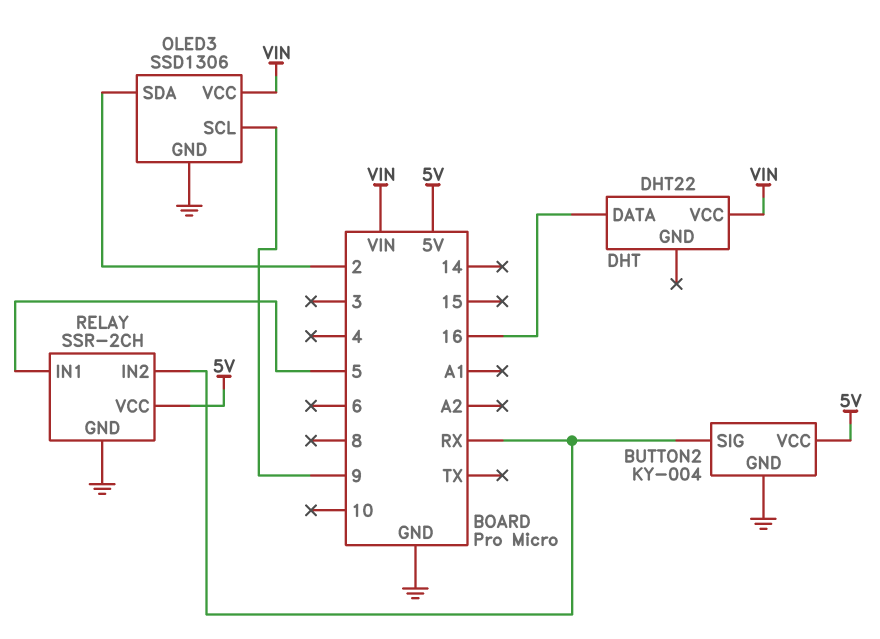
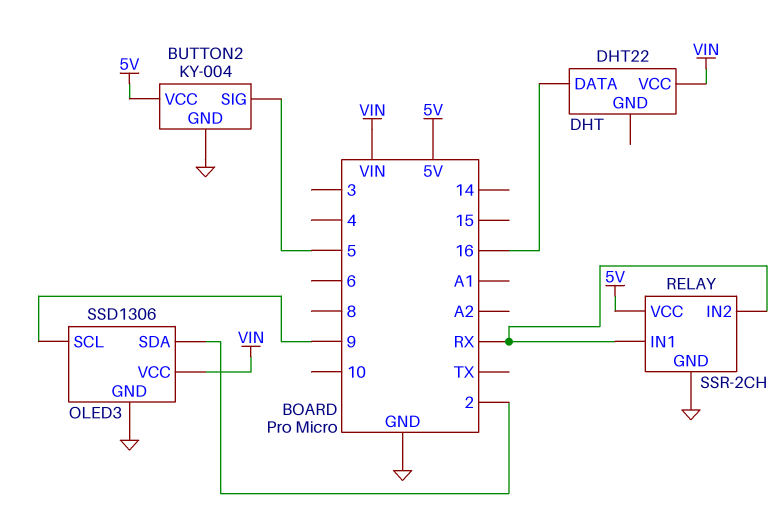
BUTTON2 pin SIG: RX -> 5
RELAY pin IN1: 5 -> RX

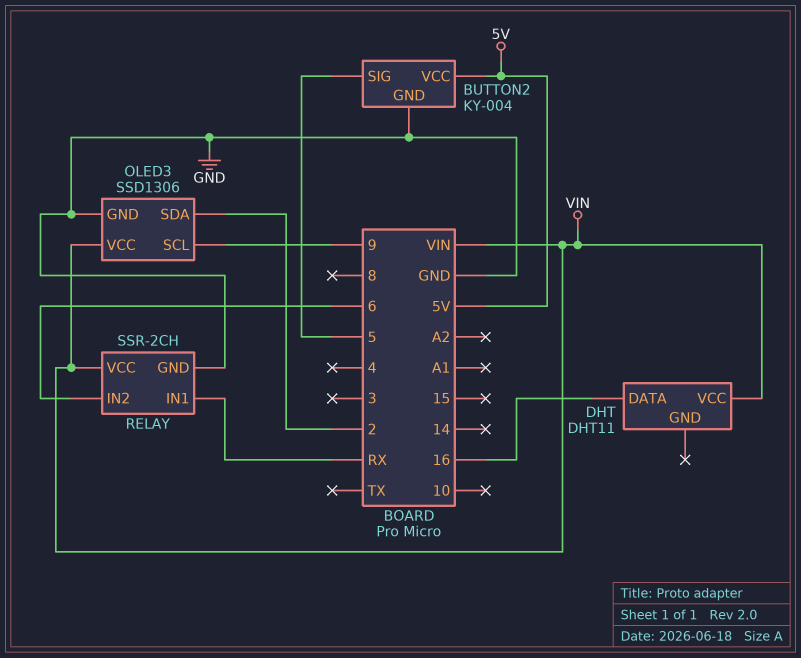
DHT: DHT22 -> DHT11
RELAY pin IN2: RX -> 6
RELAY pin VCC: 5V -> VIN

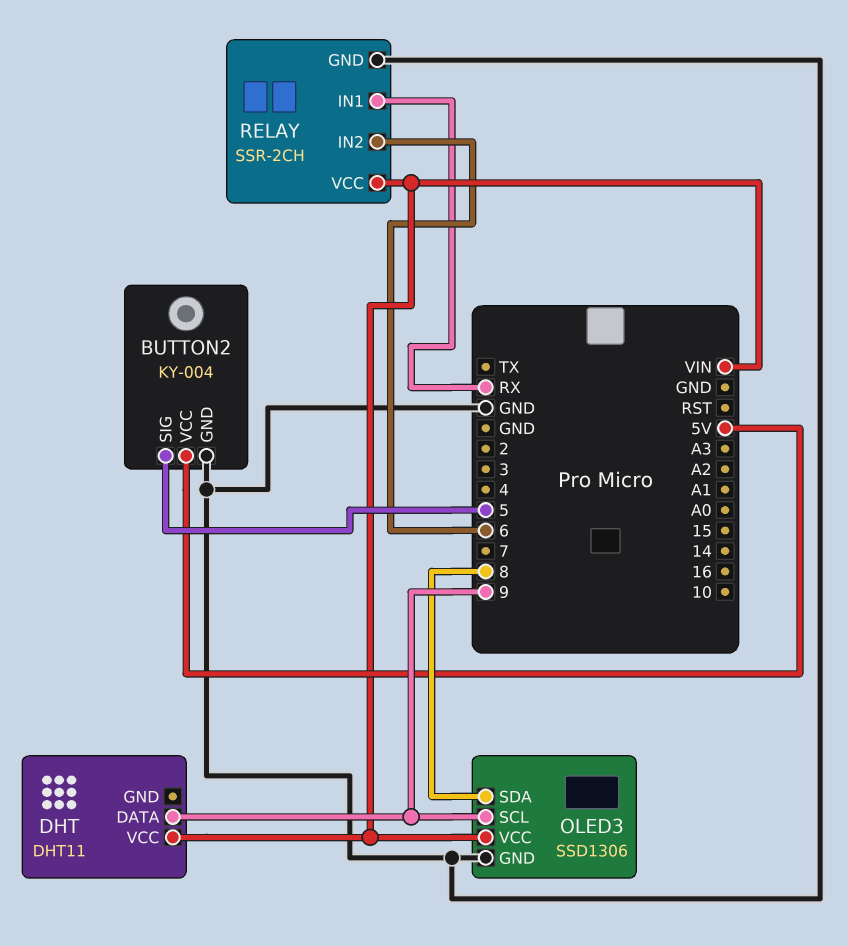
DHT pin DATA: 16 -> 9
OLED3 pin SDA: 2 -> 8

